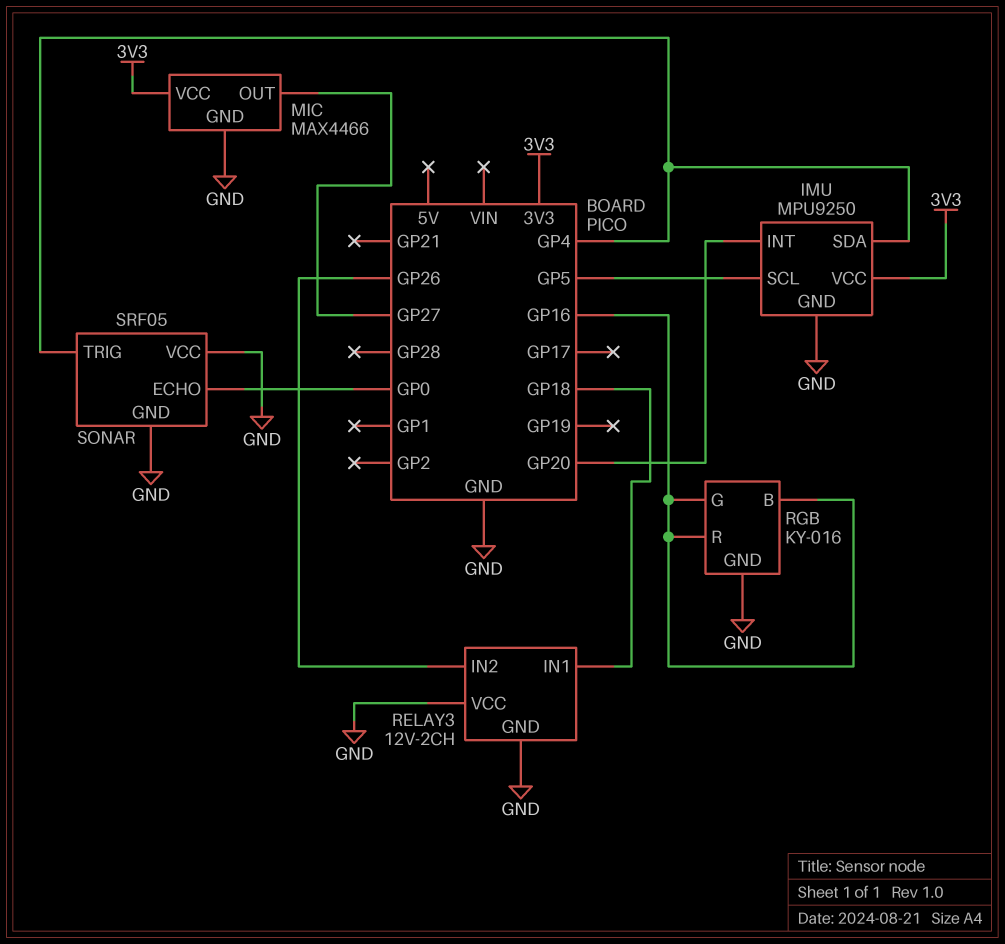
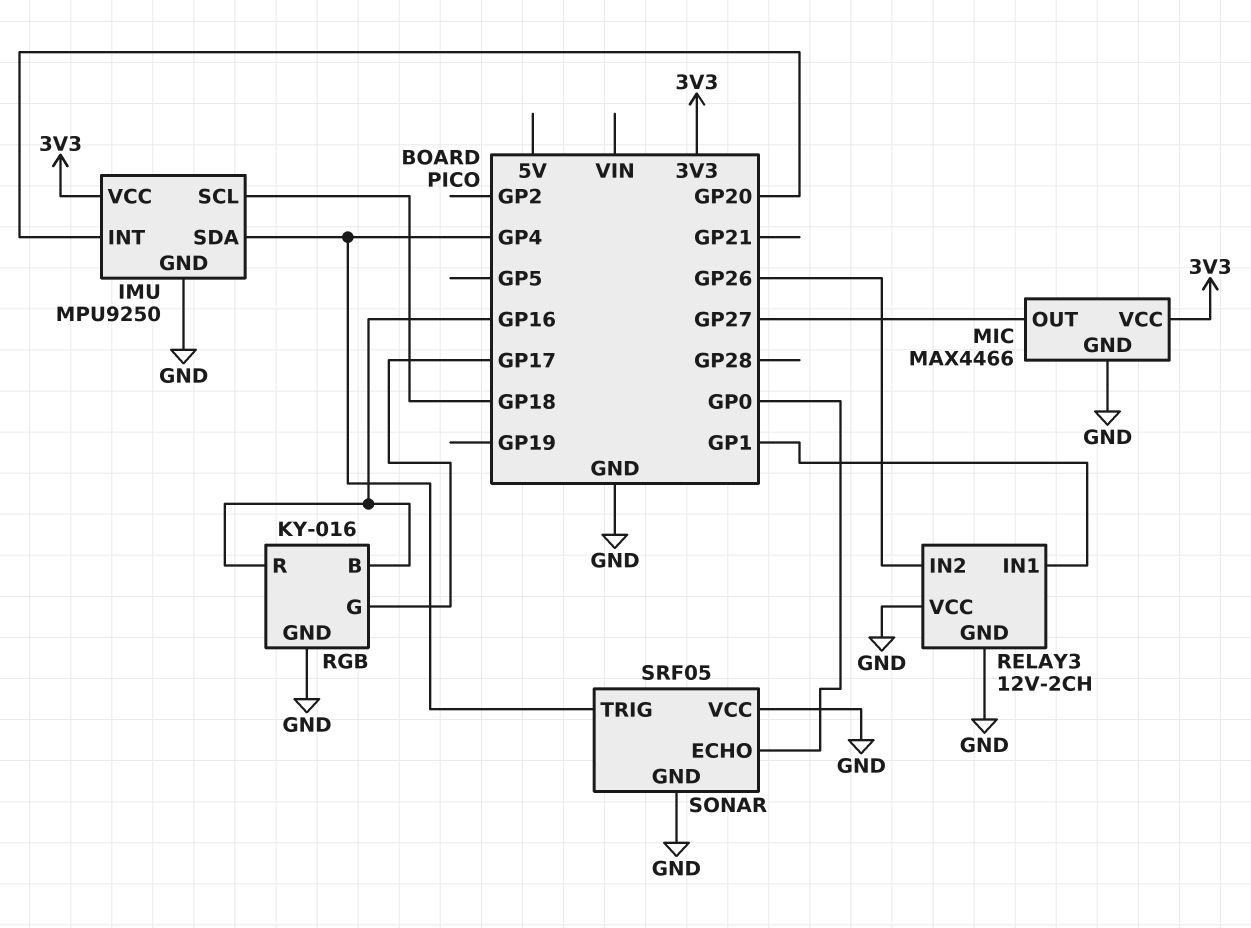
IMU pin SCL: GP5 -> GP18
RELAY3 pin IN1: GP18 -> GP1
RGB pin G: GP16 -> GP17

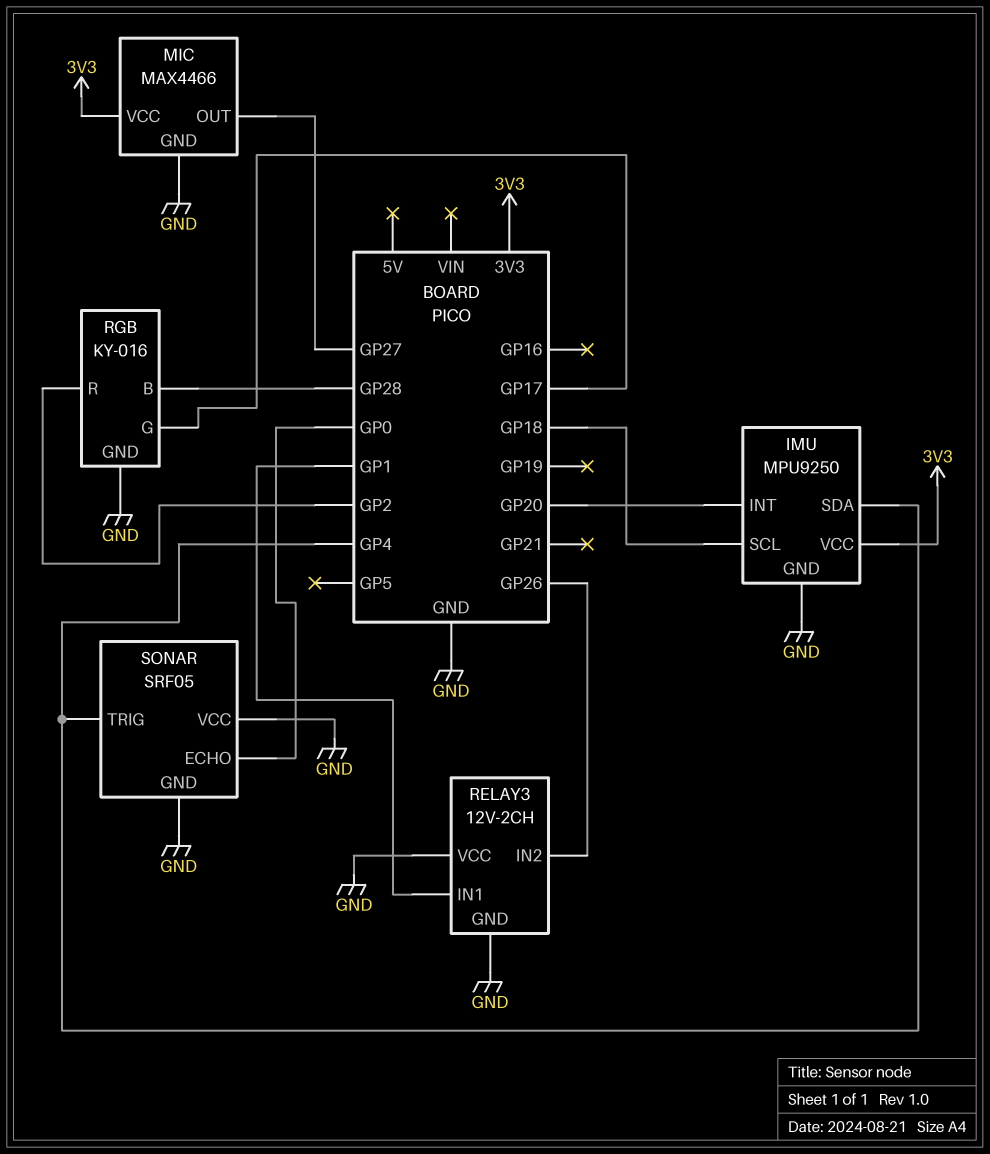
RGB pin B: GP16 -> GP28
RGB pin R: GP16 -> GP2

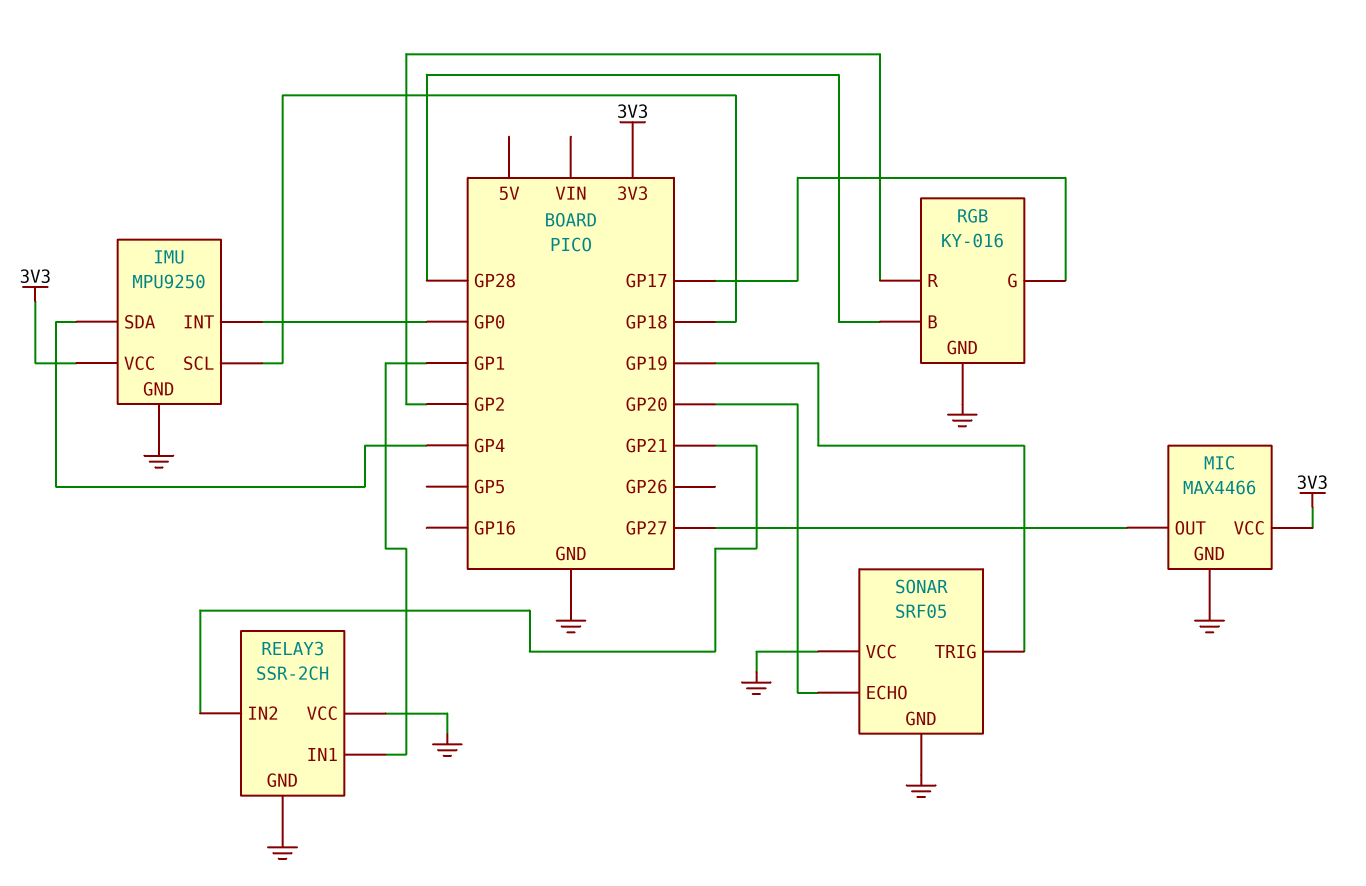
IMU pin INT: GP20 -> GP0
RELAY3: 12V-2CH -> SSR-2CH
RELAY3 pin IN2: GP26 -> GP21
SONAR pin ECHO: GP0 -> GP20
SONAR pin TRIG: GP4 -> GP19

